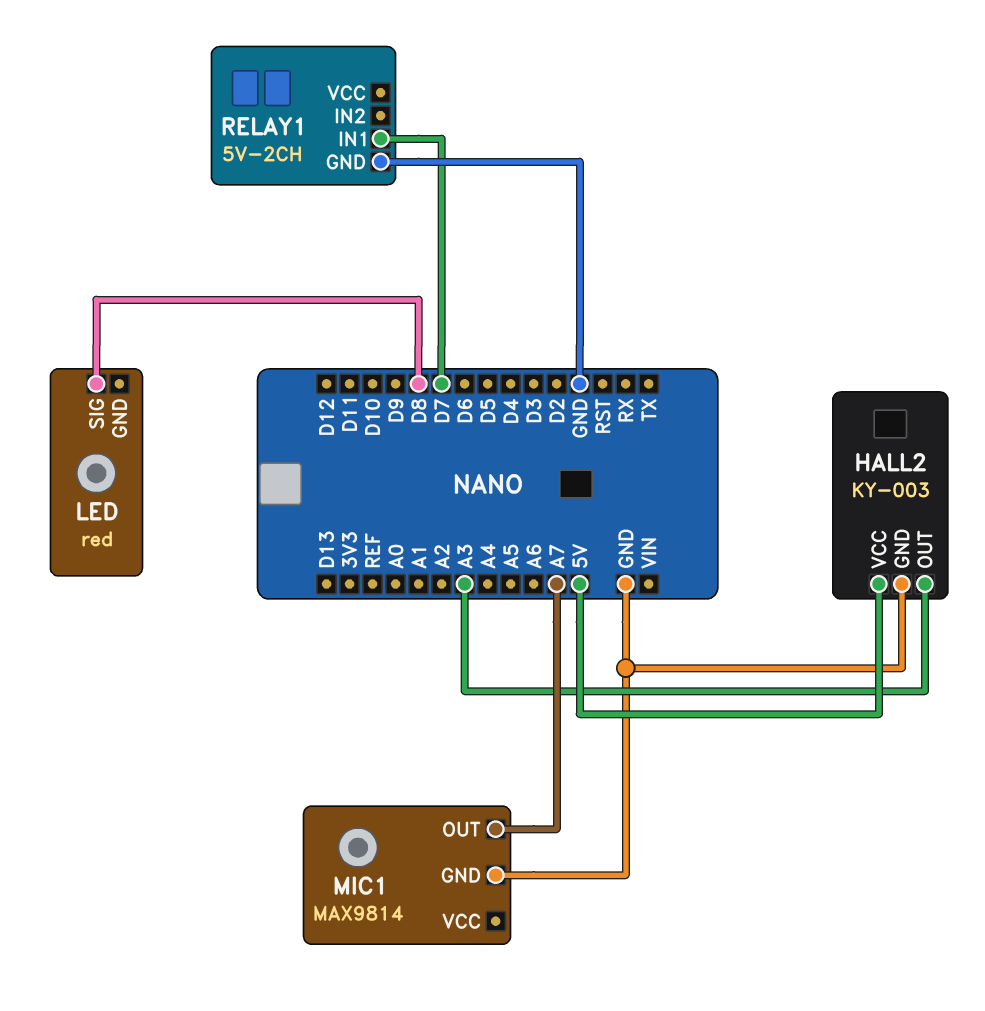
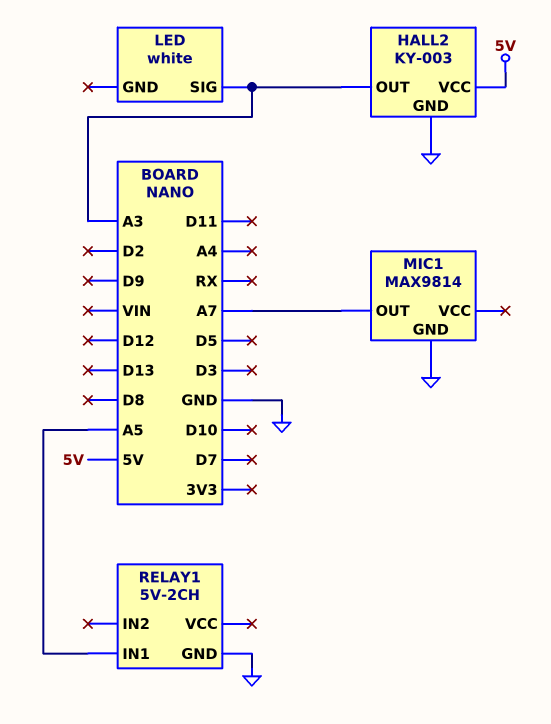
LED: red -> white
LED pin SIG: D8 -> A3
RELAY1 pin IN1: D7 -> A5

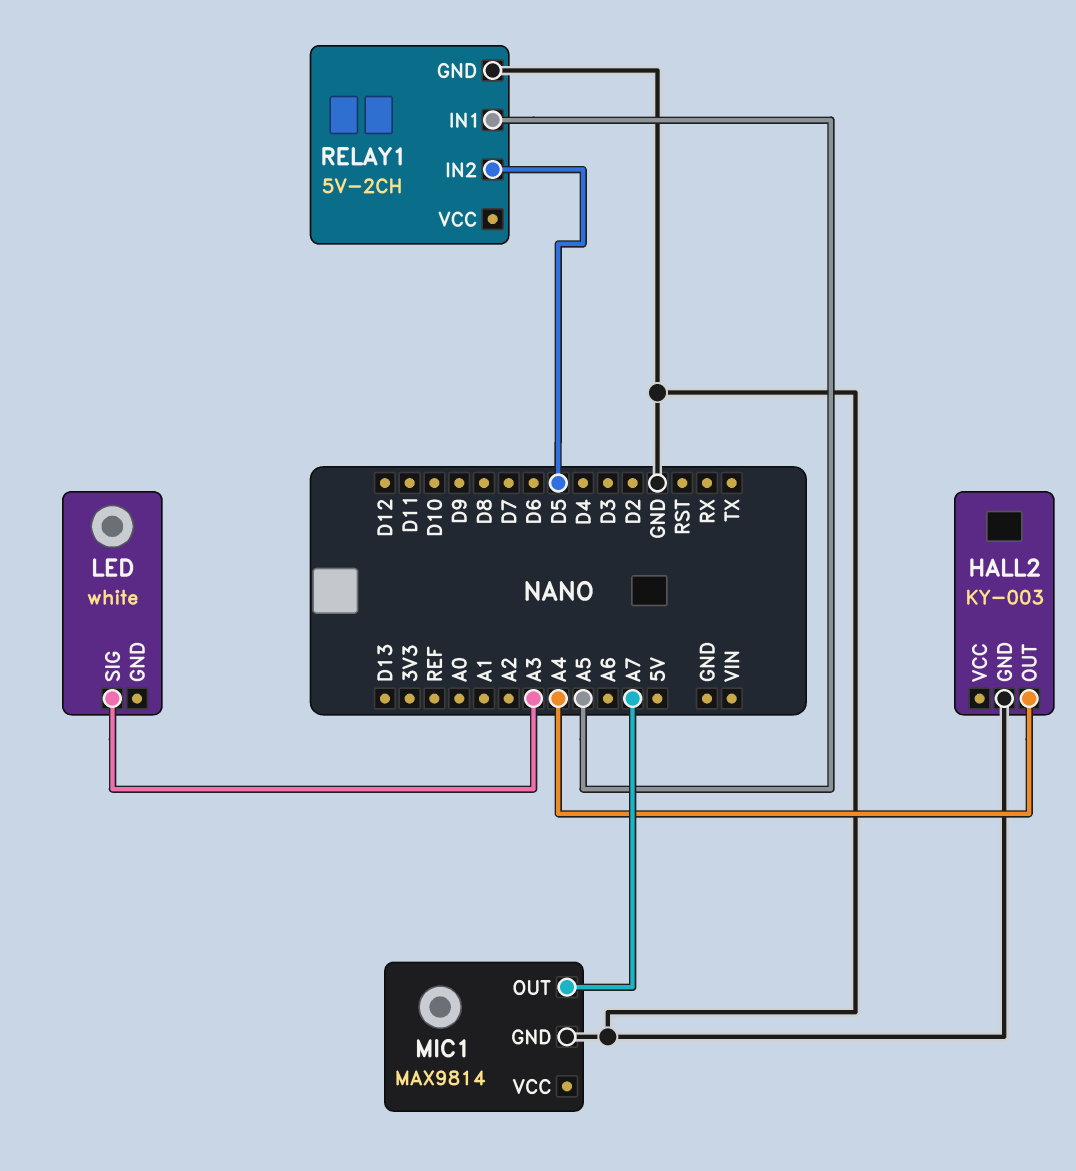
HALL2 pin OUT: A3 -> A4
HALL2 pin VCC: 5V -> none
RELAY1 pin IN2: none -> D5

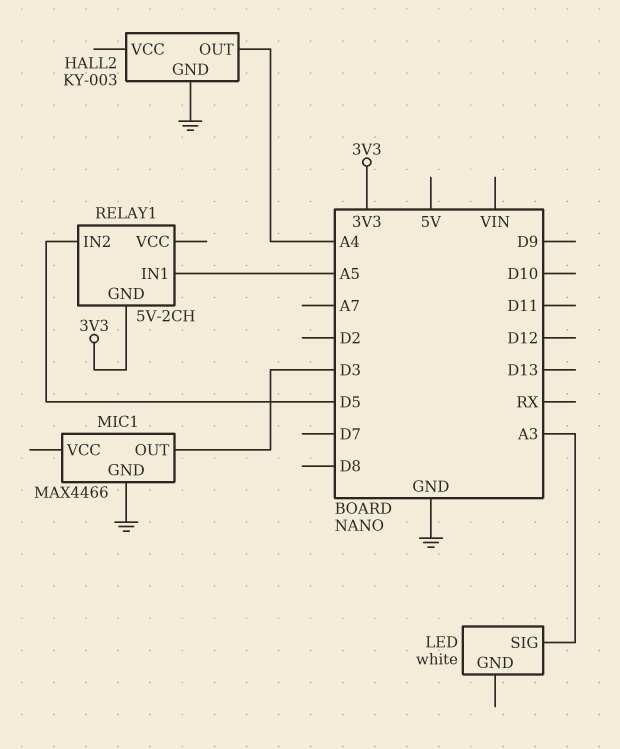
MIC1: MAX9814 -> MAX4466
MIC1 pin OUT: A7 -> D3
RELAY1 pin GND: GND -> 3V3

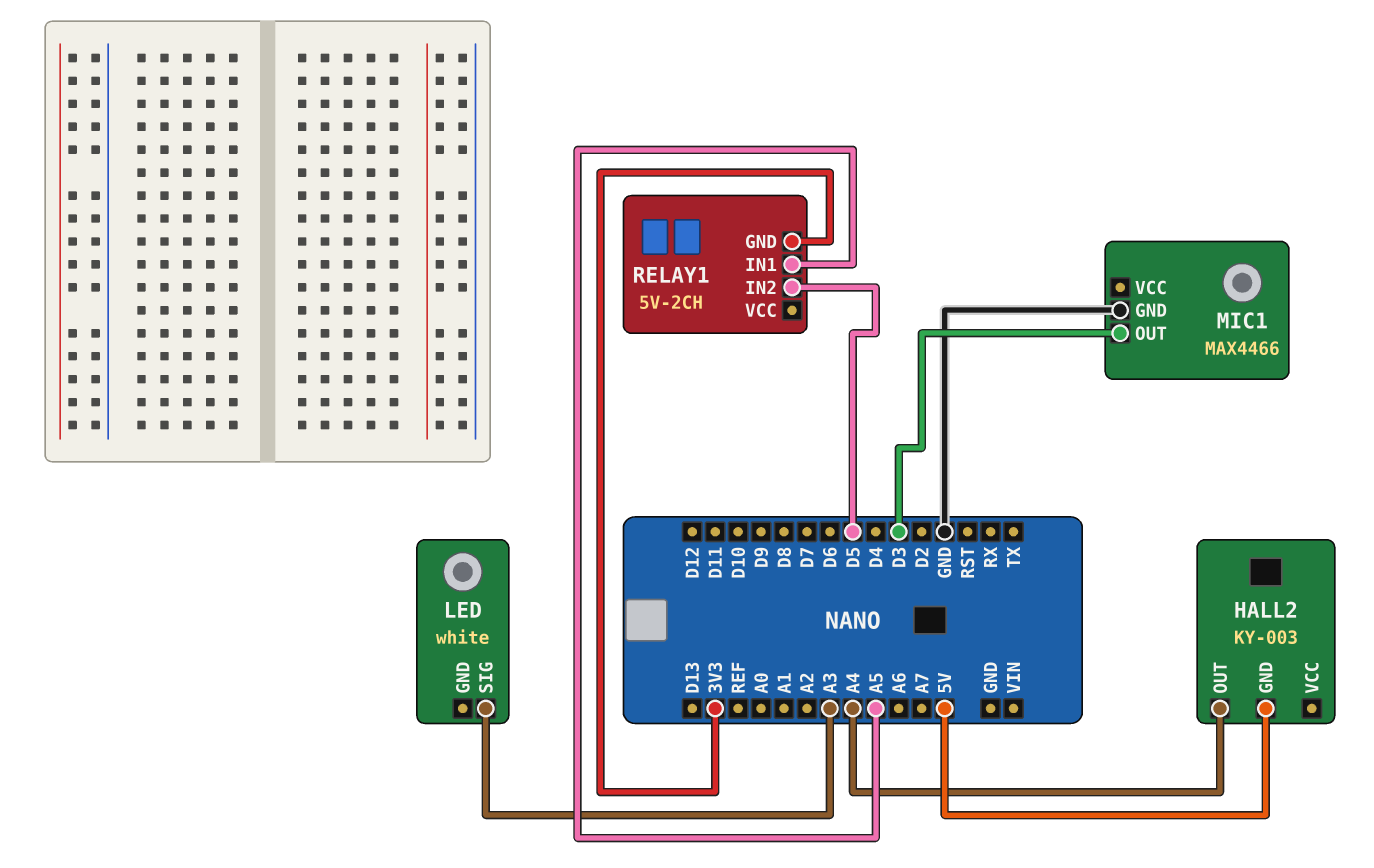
HALL2 pin GND: GND -> 5V

